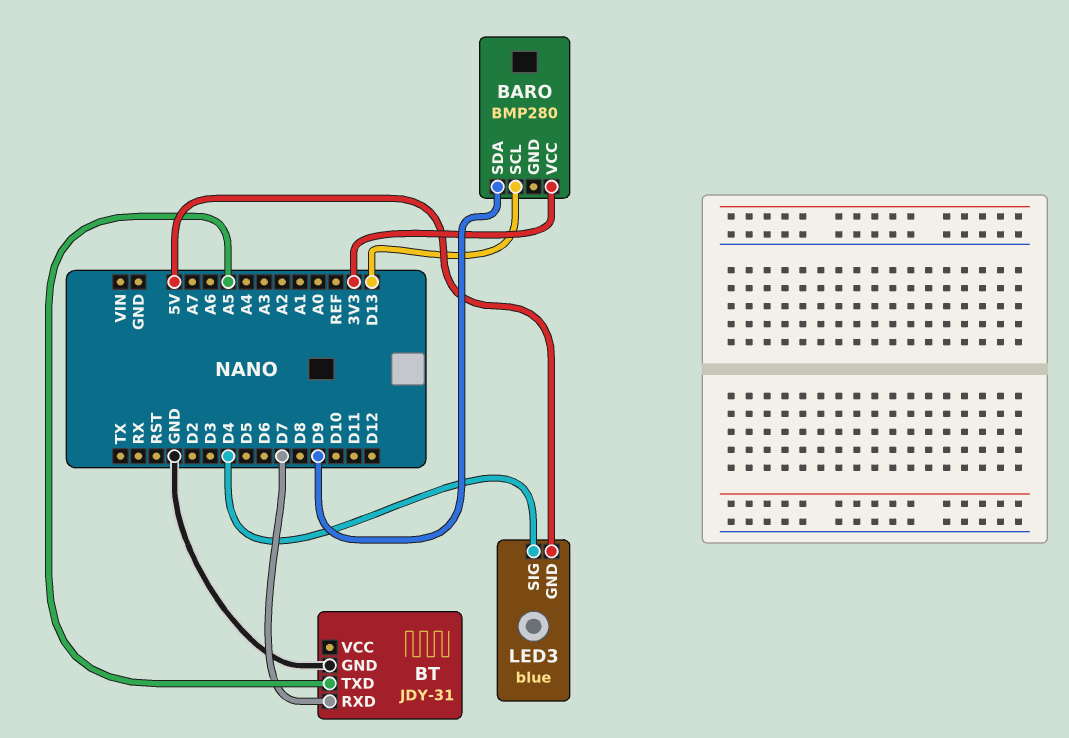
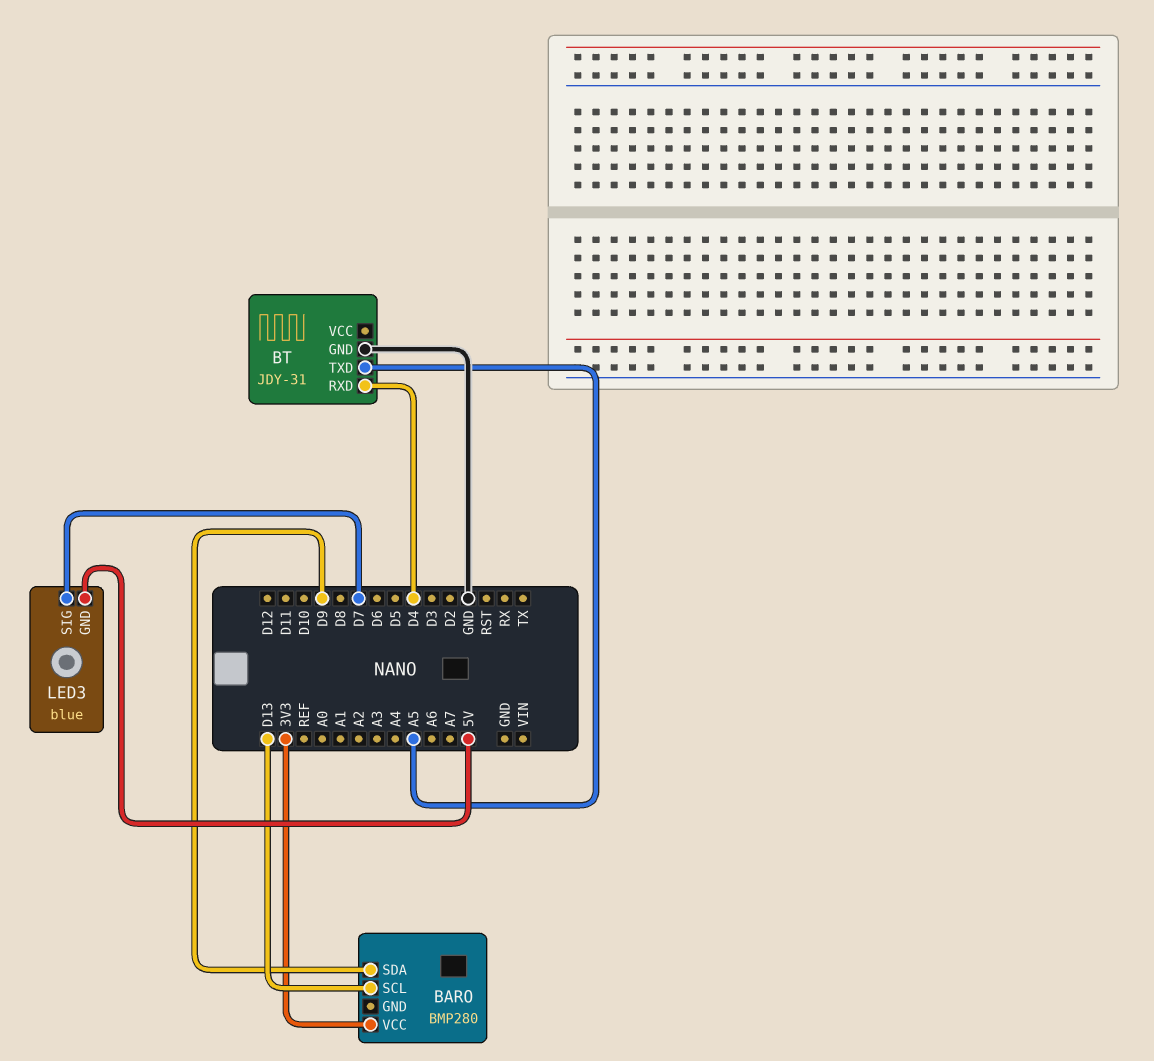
BT pin RXD: D7 -> D4
LED3 pin SIG: D4 -> D7

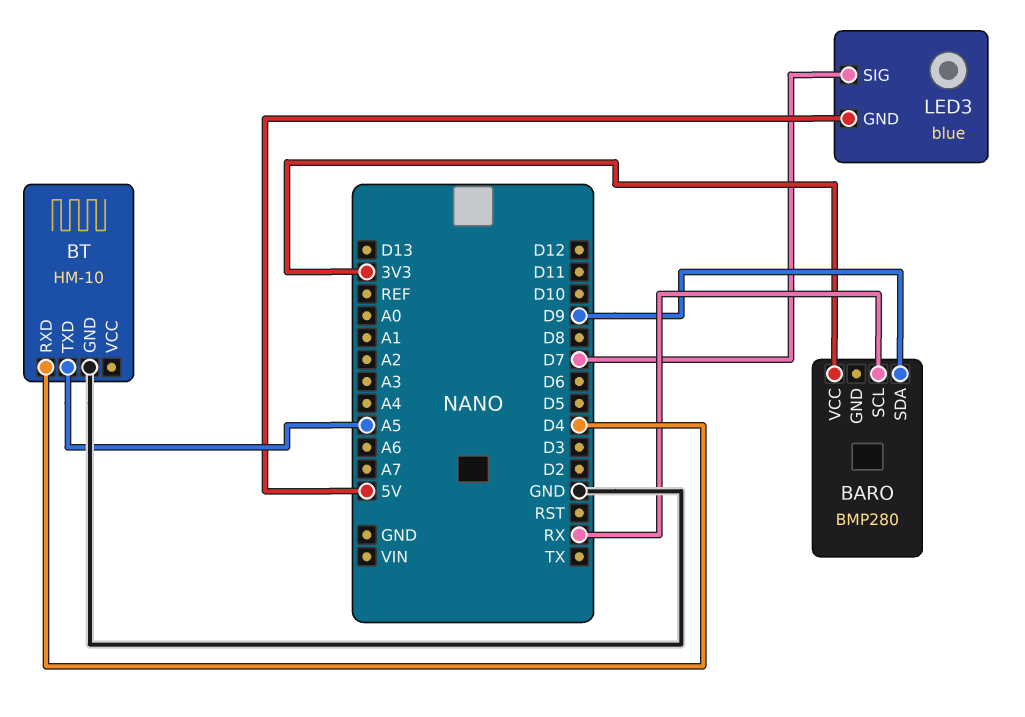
BARO pin SCL: D13 -> RX
BT: JDY-31 -> HM-10

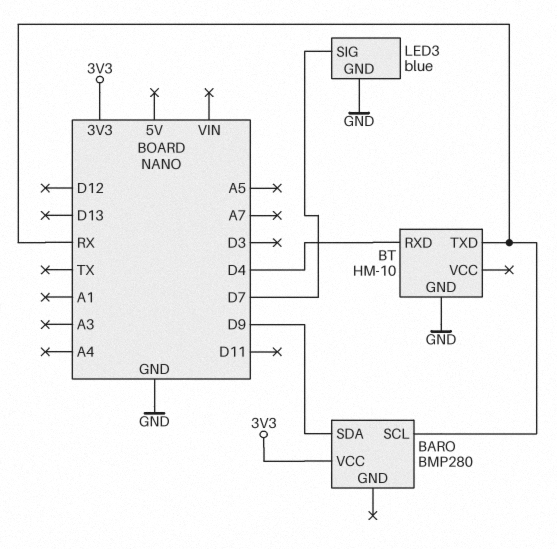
BT pin TXD: A5 -> RX
LED3 pin GND: 5V -> GND

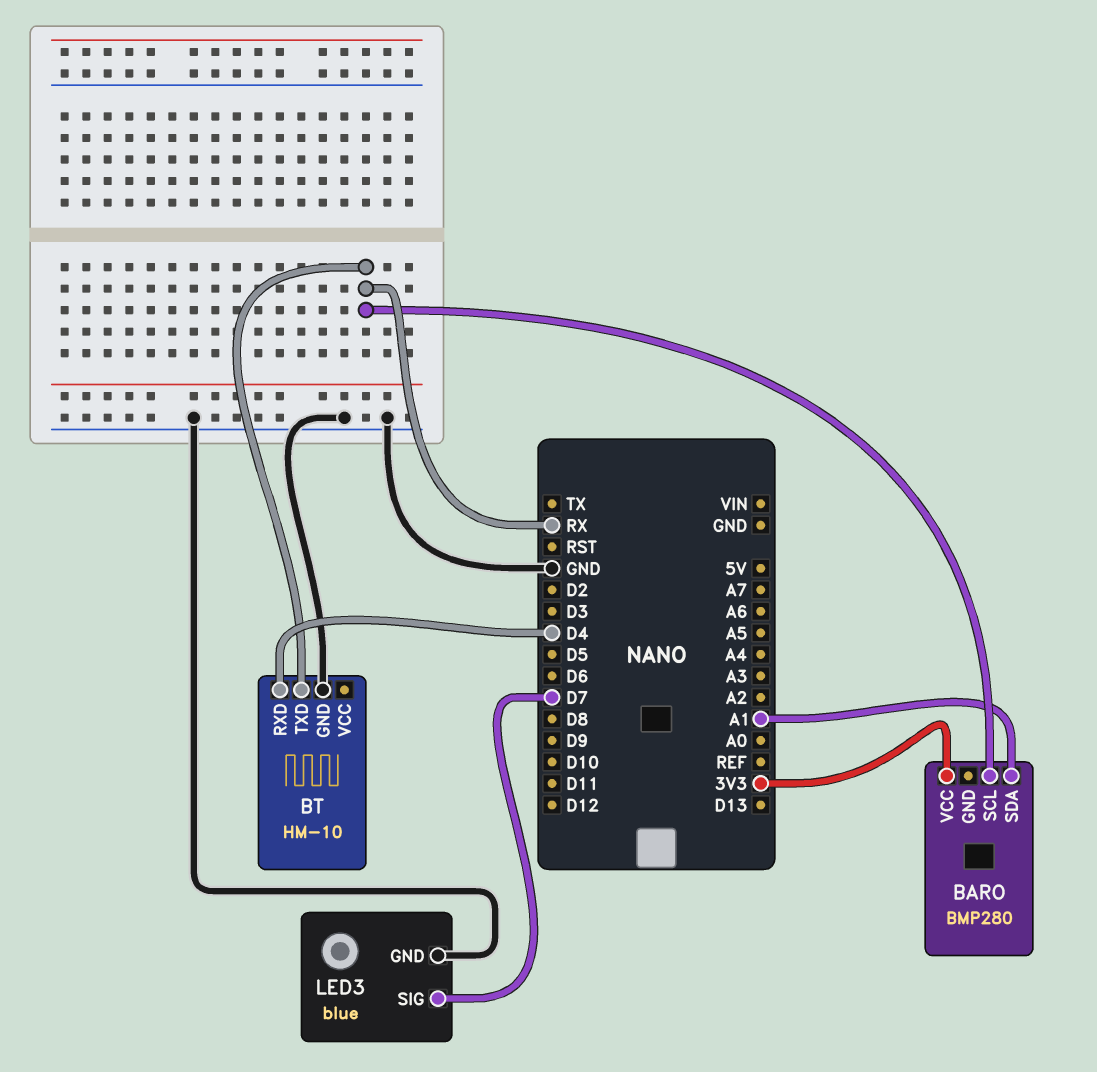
BARO pin SDA: D9 -> A1

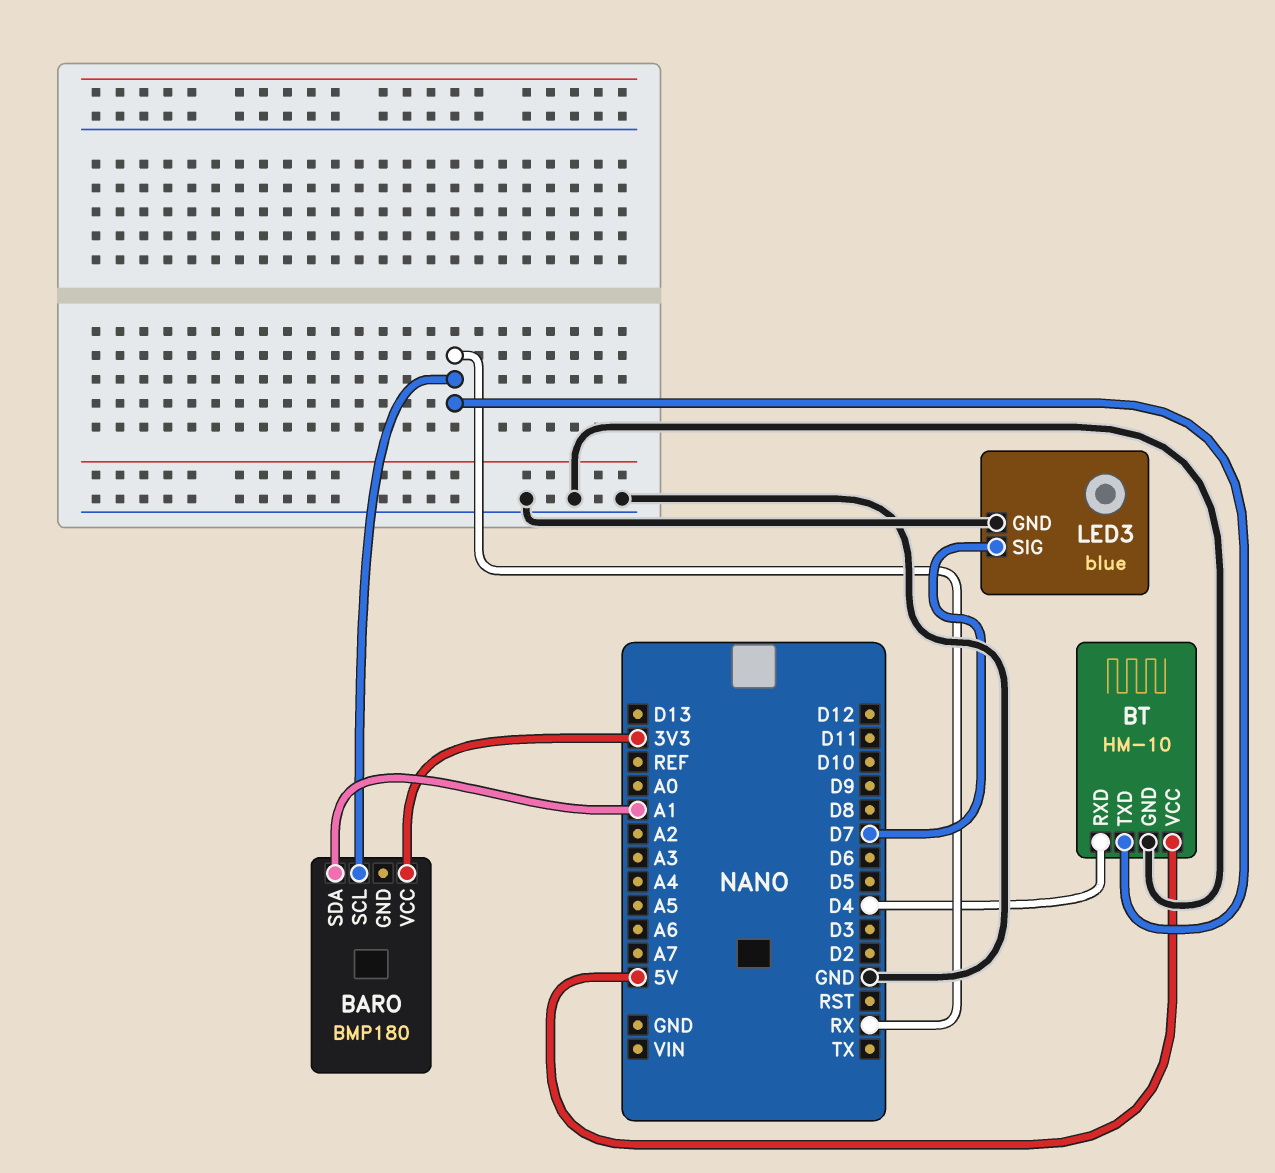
BARO: BMP280 -> BMP180
BT pin VCC: none -> 5V

